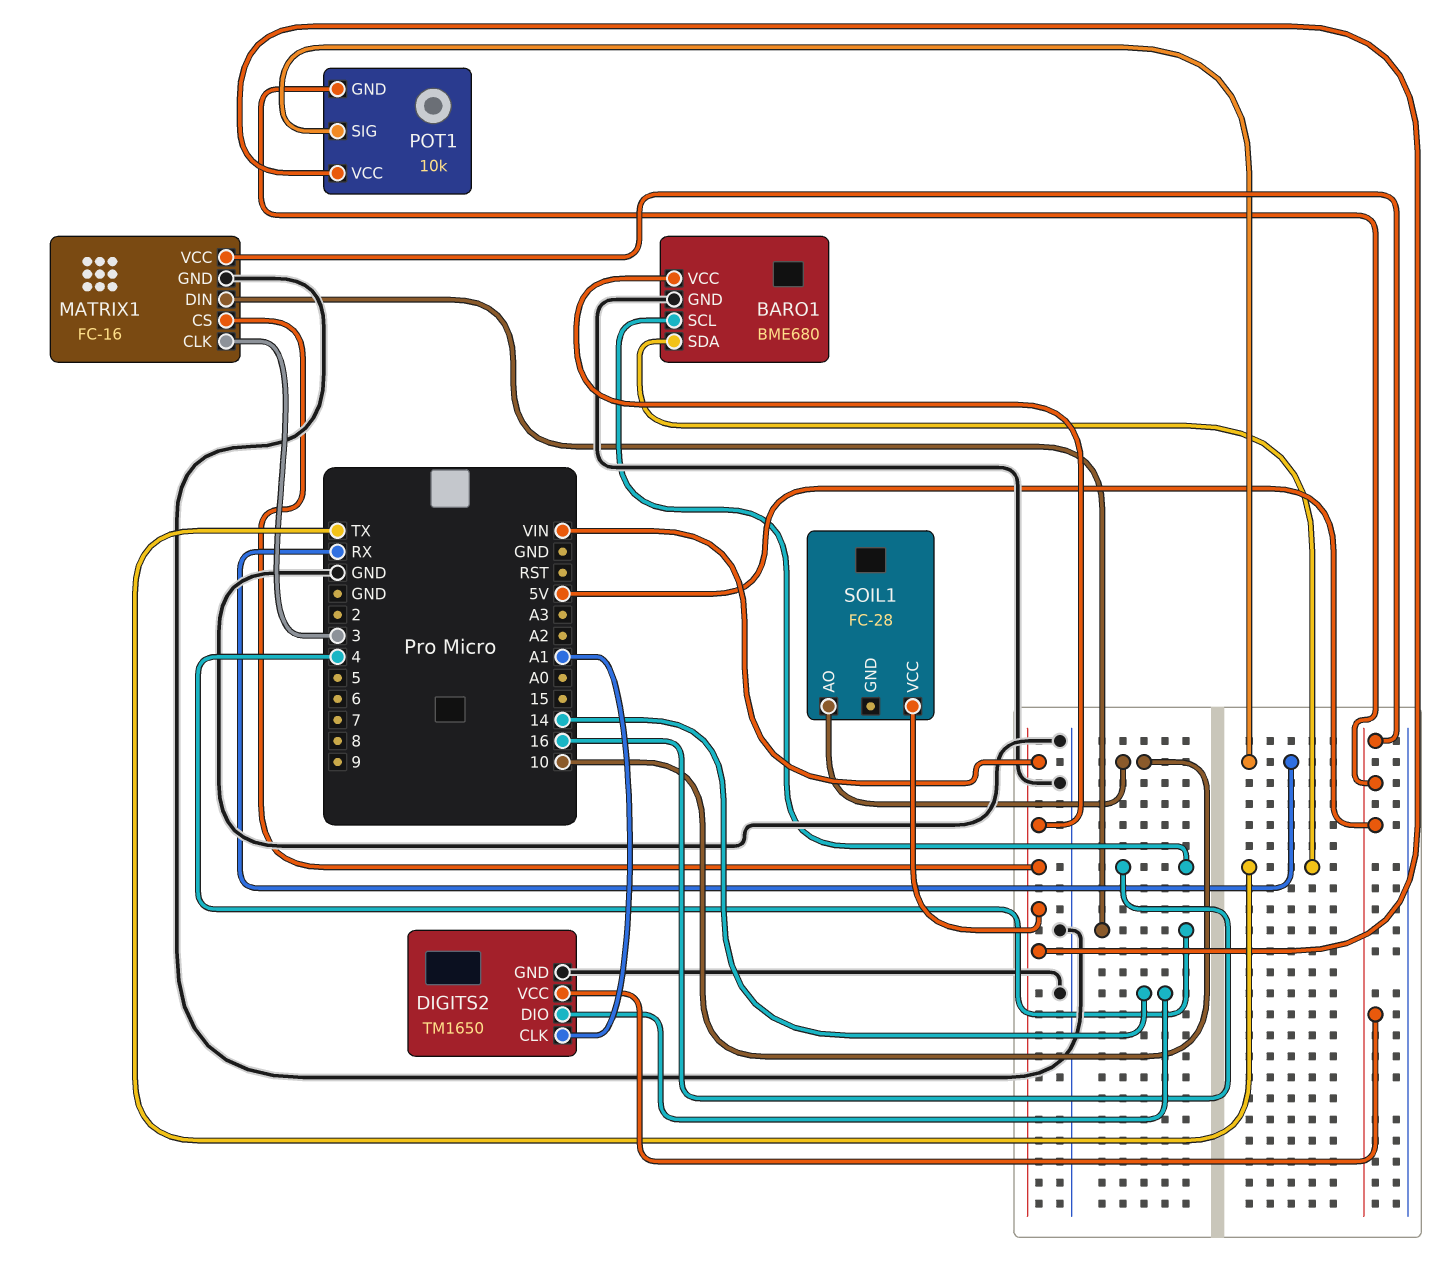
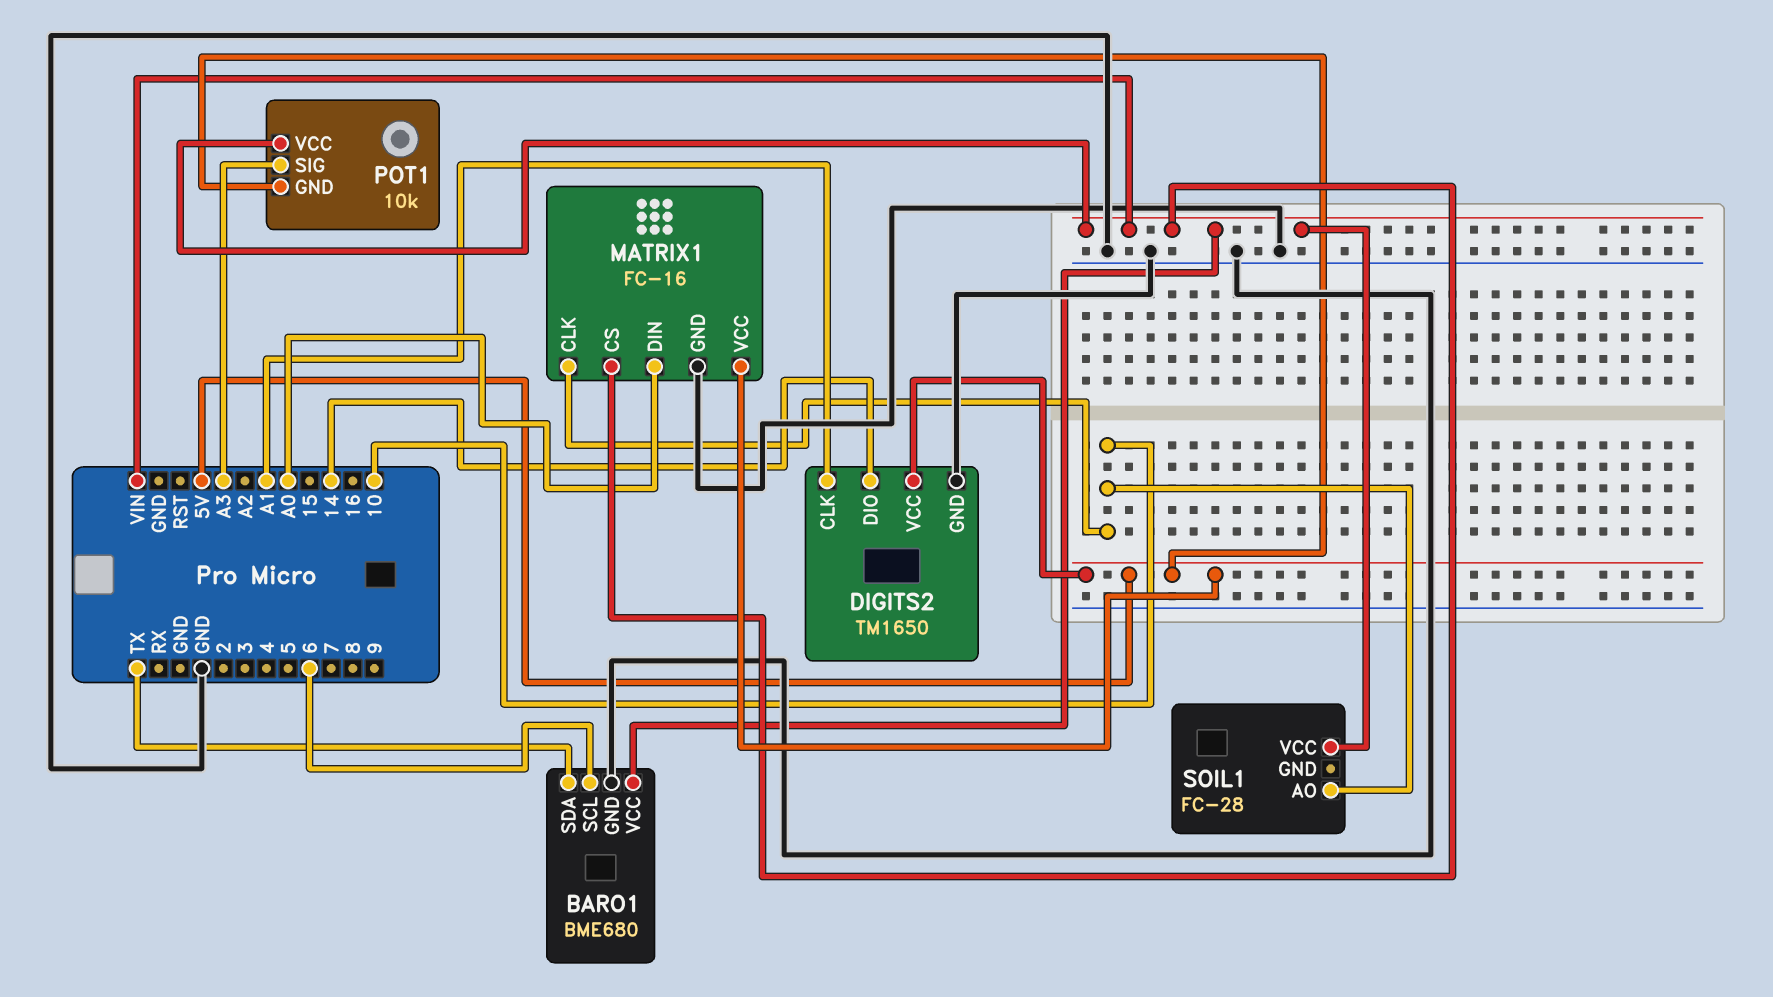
BARO1 pin SCL: 16 -> 6
MATRIX1 pin CLK: 3 -> 10
MATRIX1 pin DIN: 4 -> A0
POT1 pin SIG: RX -> A3

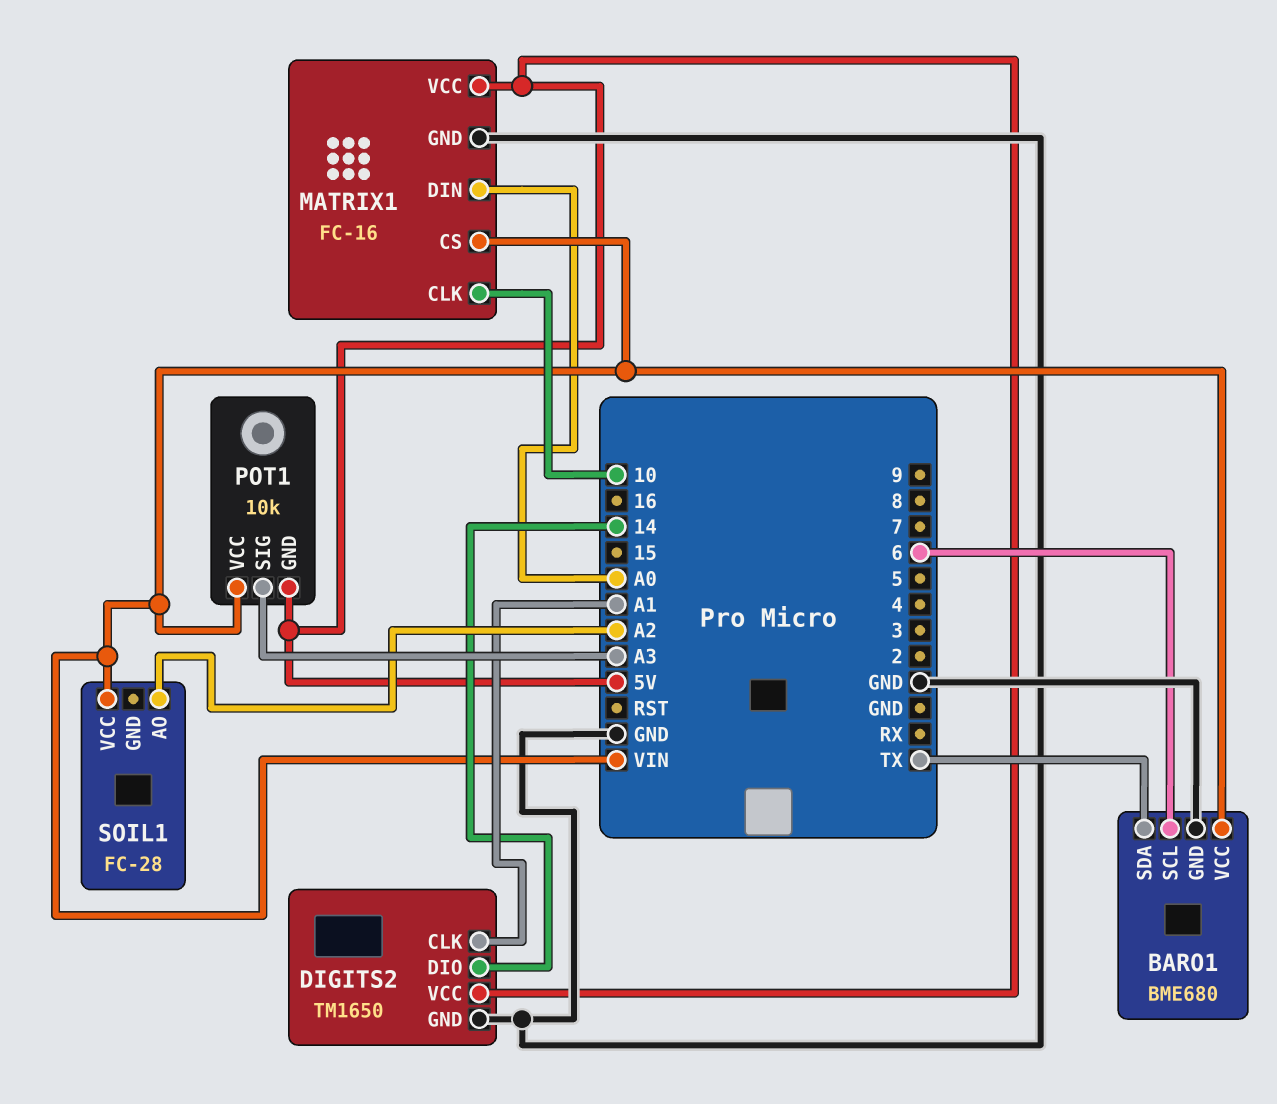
SOIL1 pin AO: 10 -> A2

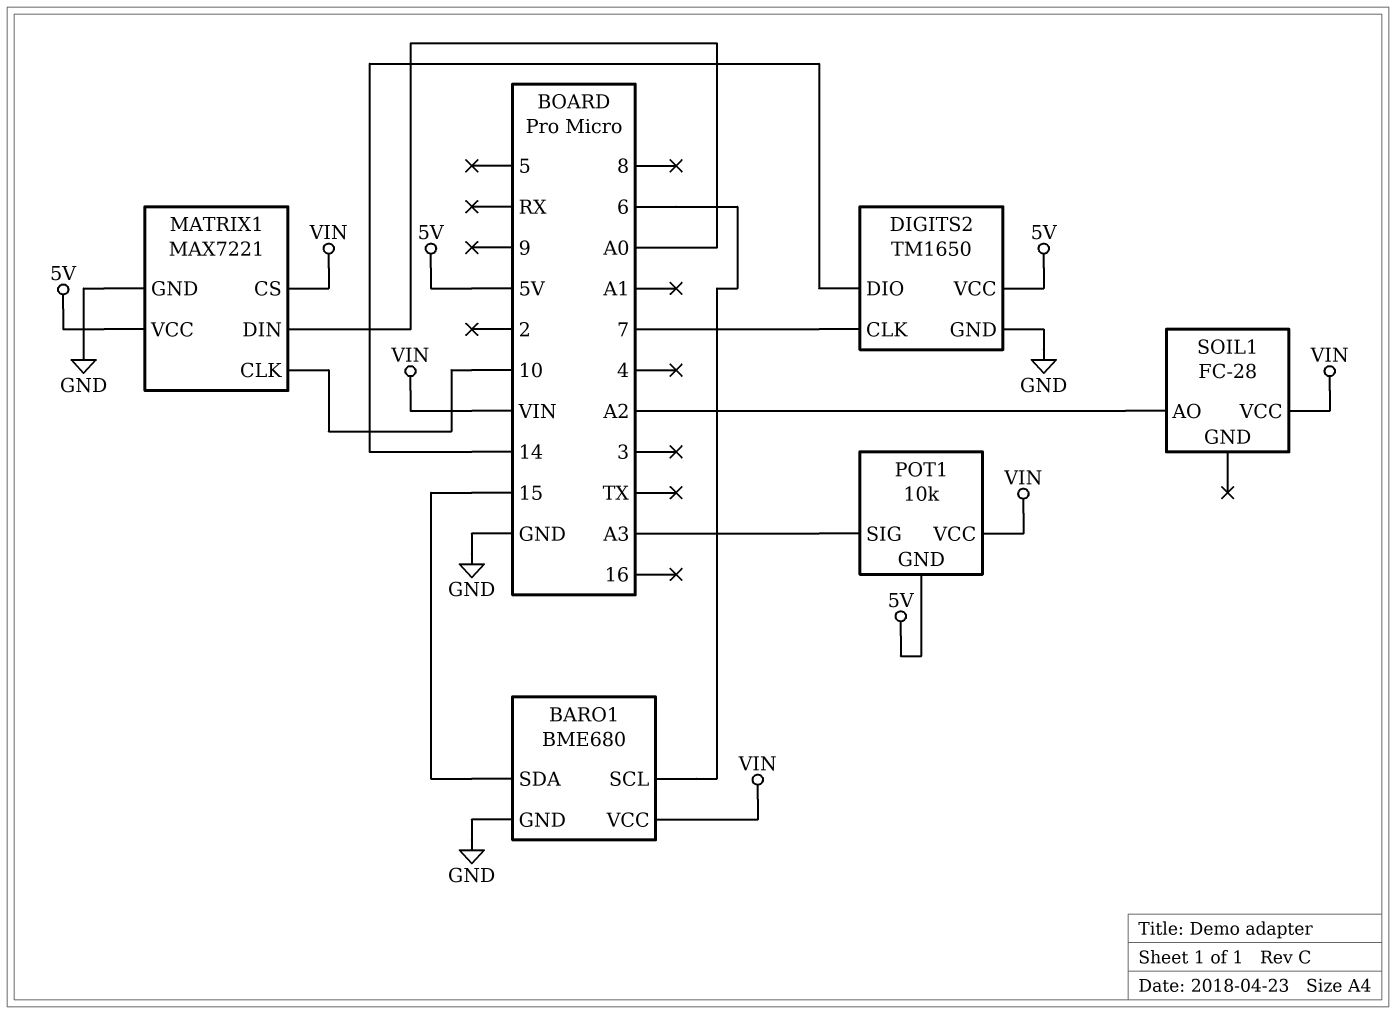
BARO1 pin SDA: TX -> 15
DIGITS2 pin CLK: A1 -> 7
MATRIX1: FC-16 -> MAX7221

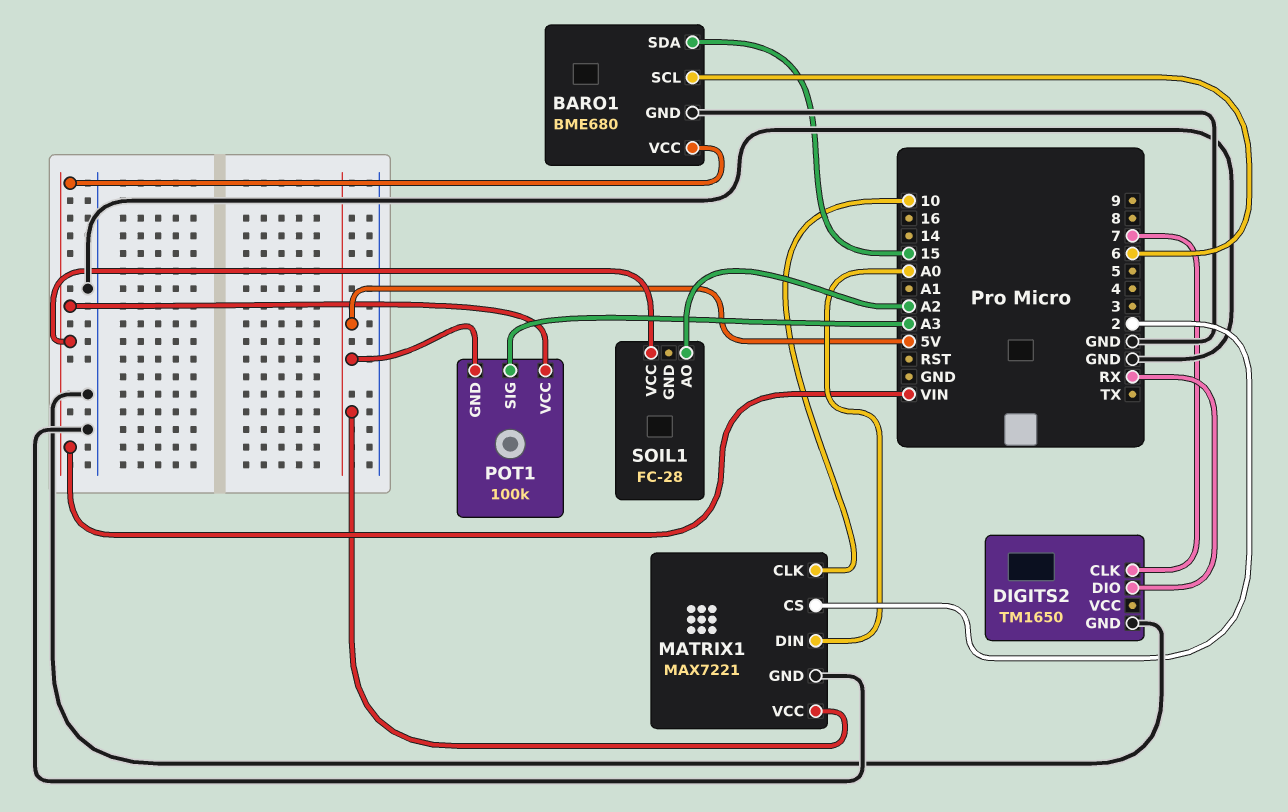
DIGITS2 pin DIO: 14 -> RX
DIGITS2 pin VCC: 5V -> none
MATRIX1 pin CS: VIN -> 2
POT1: 10k -> 100k

